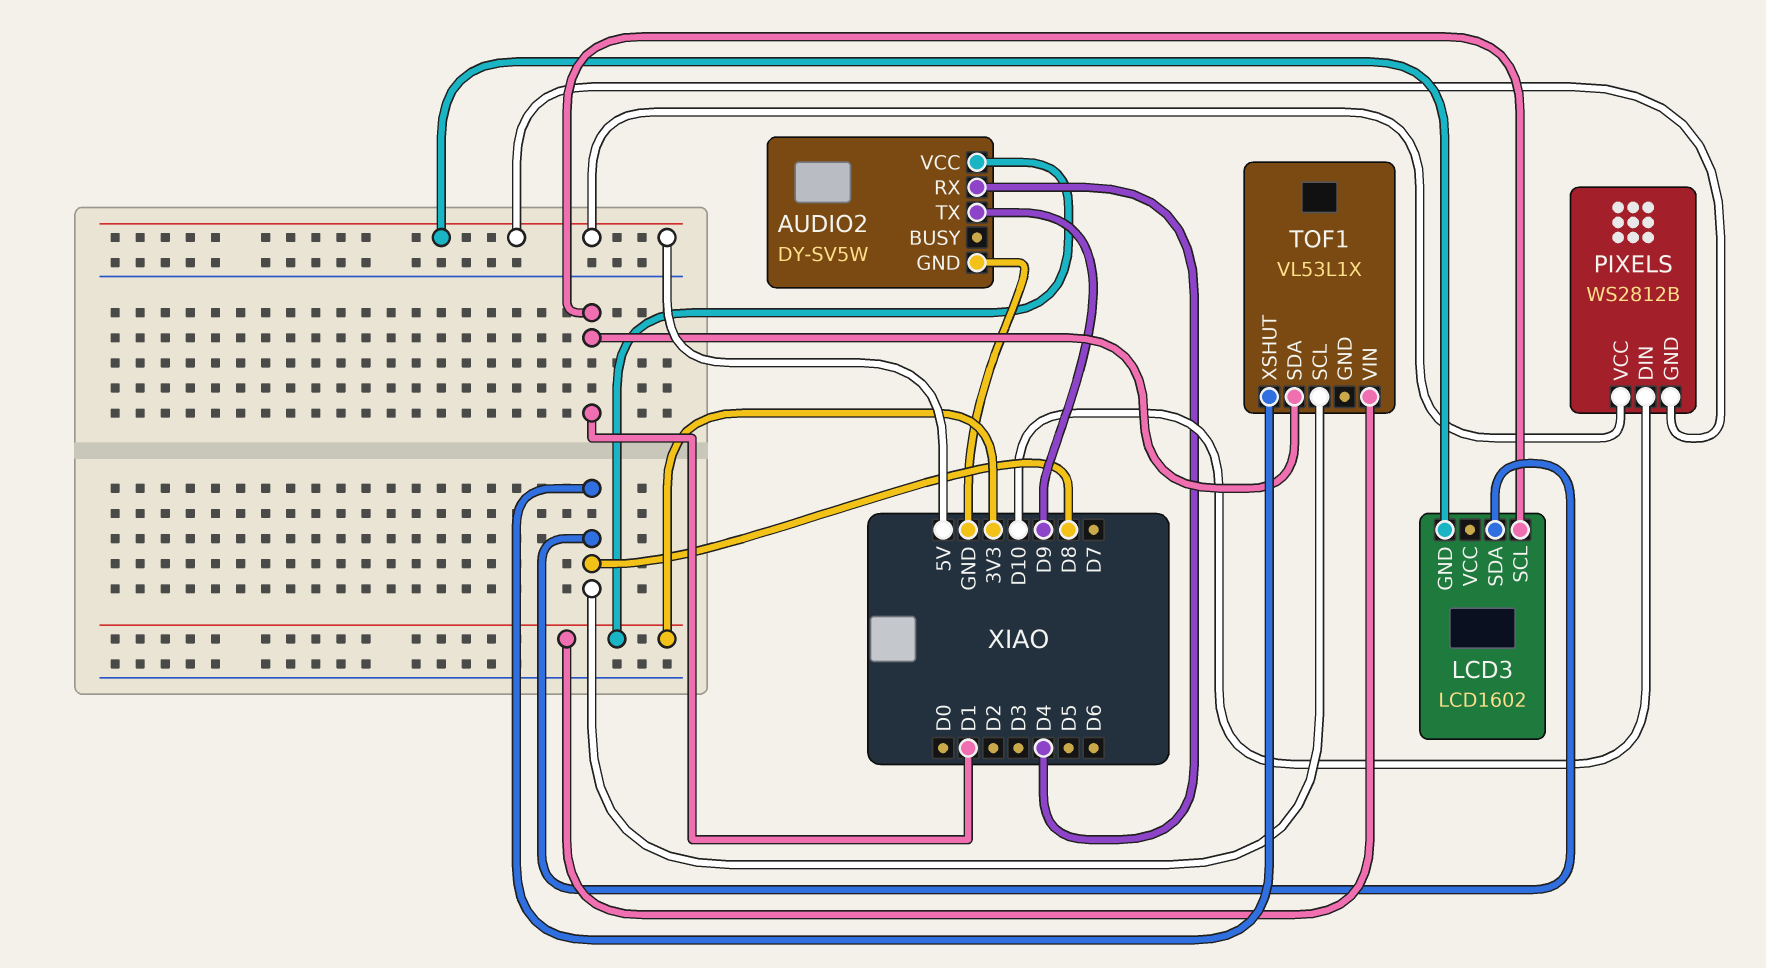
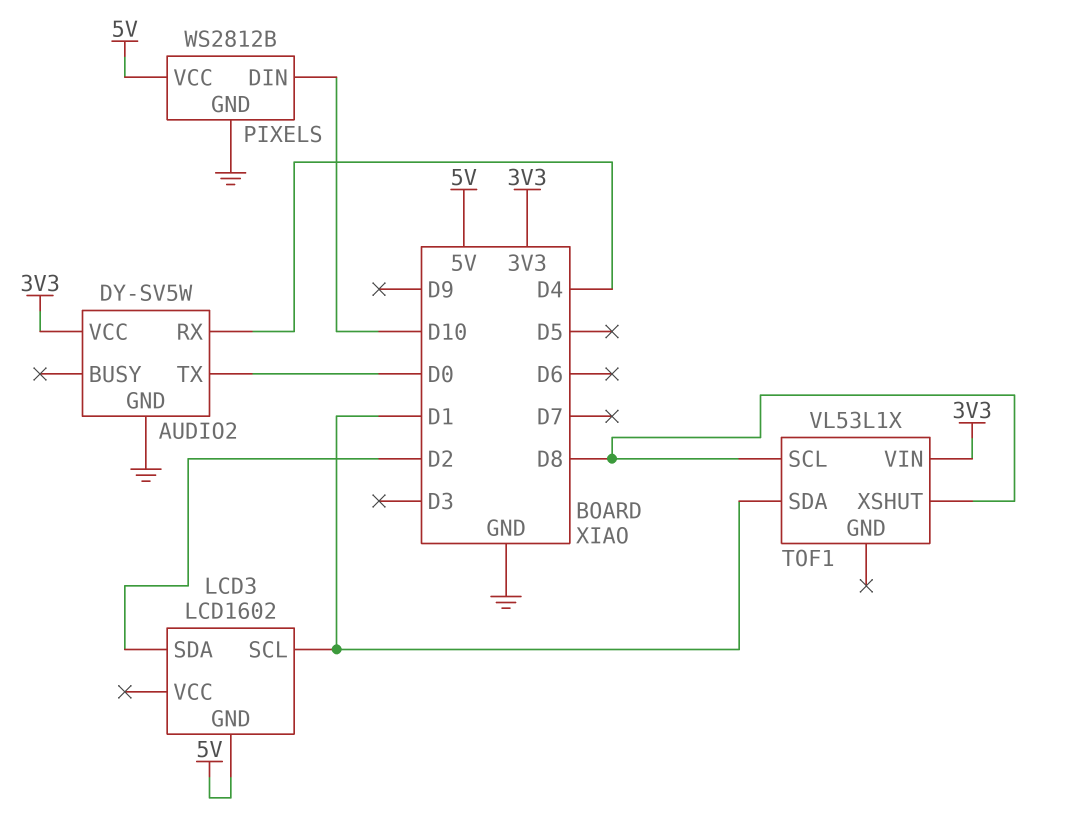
AUDIO2 pin TX: D9 -> D0
LCD3 pin SDA: D8 -> D2
PIXELS pin GND: 5V -> GND

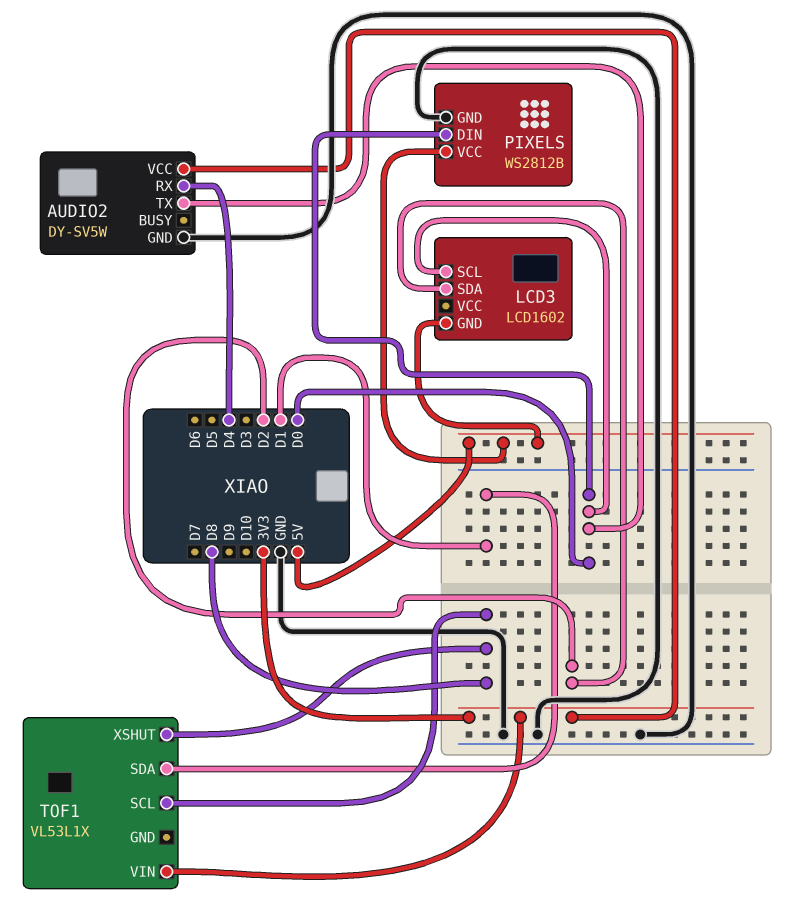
LCD3 pin SCL: D1 -> D0
PIXELS pin DIN: D10 -> D0

